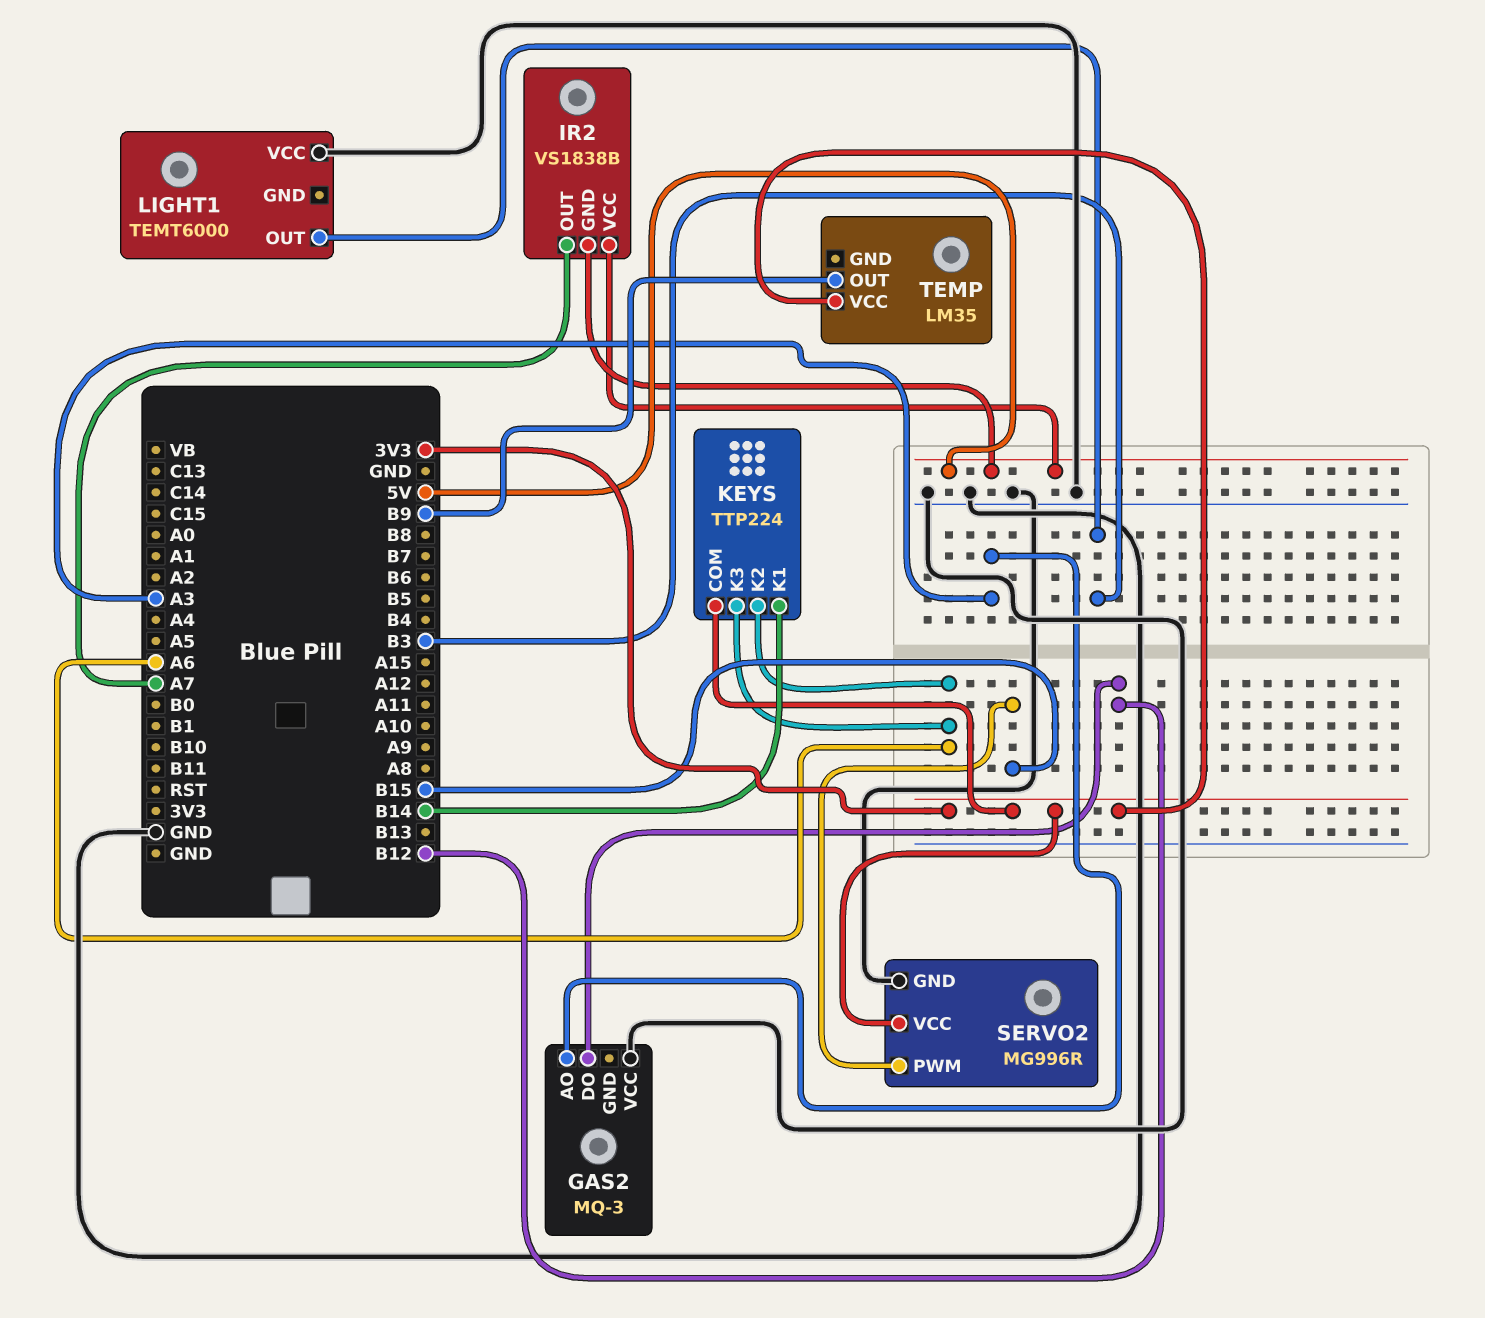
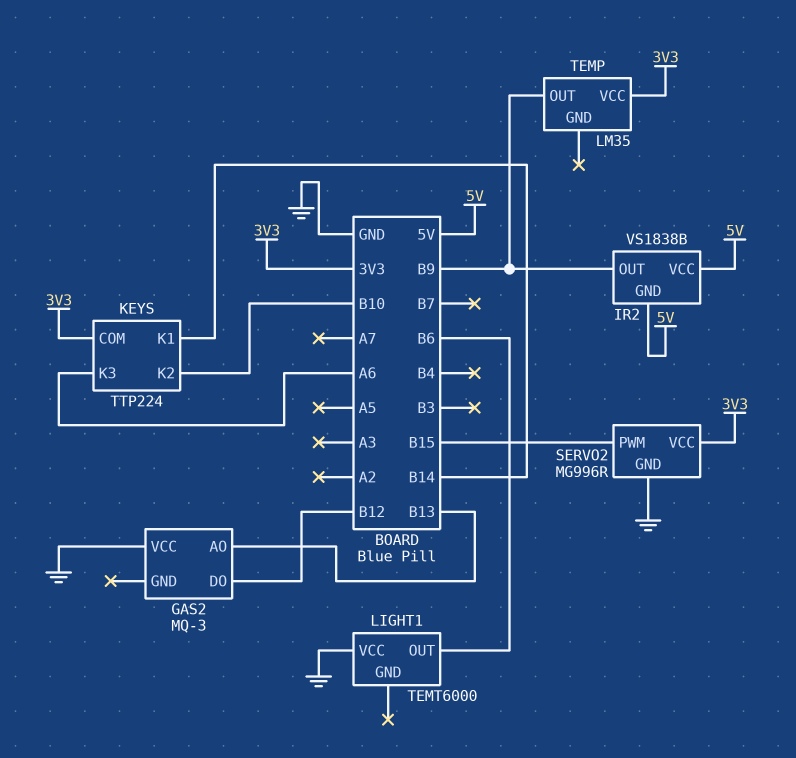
GAS2 pin AO: A3 -> B13
IR2 pin OUT: A7 -> B9
KEYS pin K2: A6 -> B10
LIGHT1 pin OUT: B3 -> B6

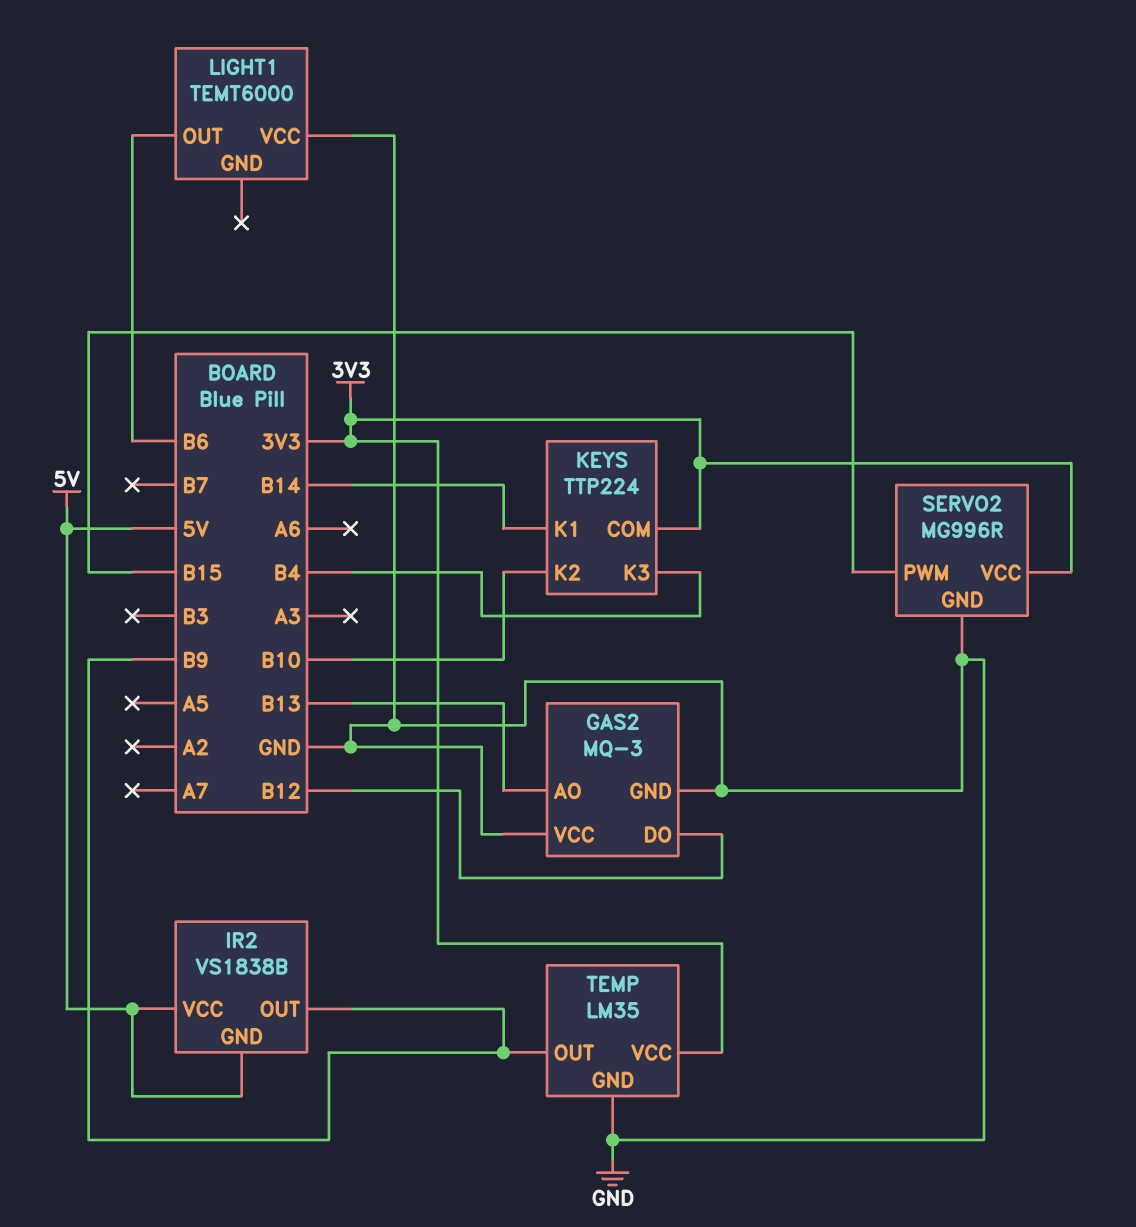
GAS2 pin GND: none -> GND
KEYS pin K3: A6 -> B4
TEMP pin GND: none -> GND

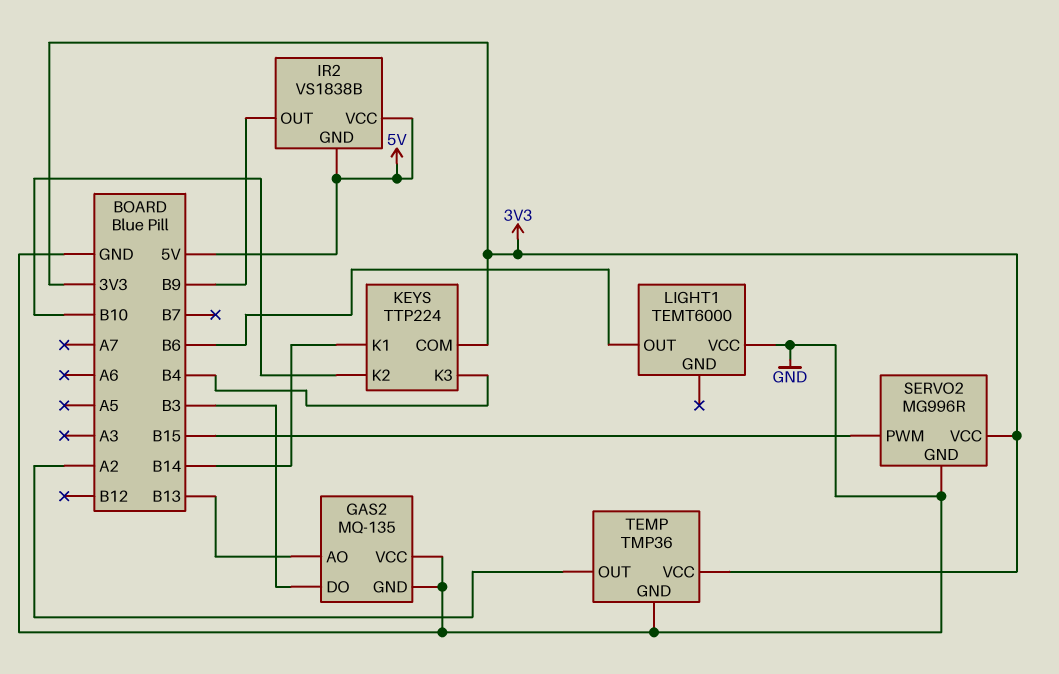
GAS2: MQ-3 -> MQ-135
GAS2 pin DO: B12 -> B3
TEMP: LM35 -> TMP36
TEMP pin OUT: B9 -> A2

